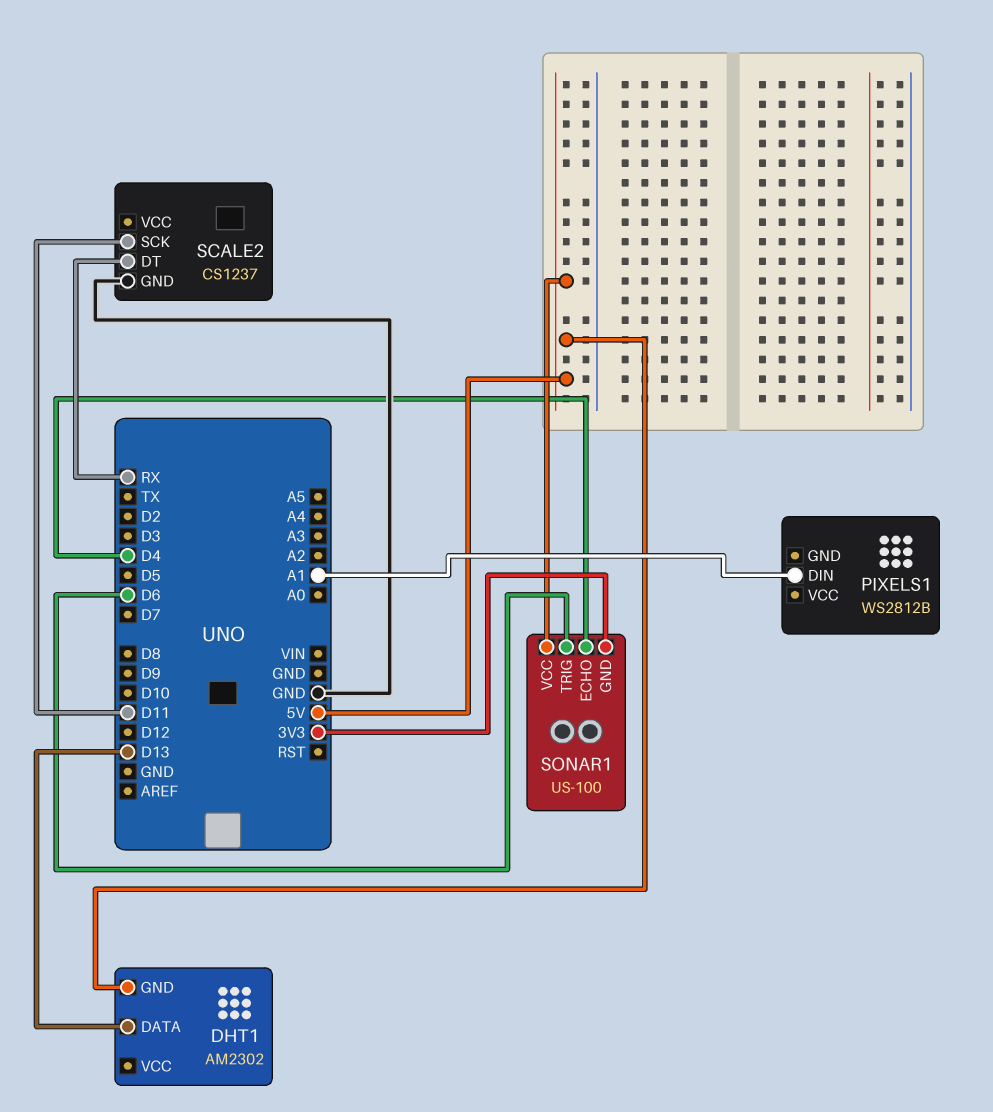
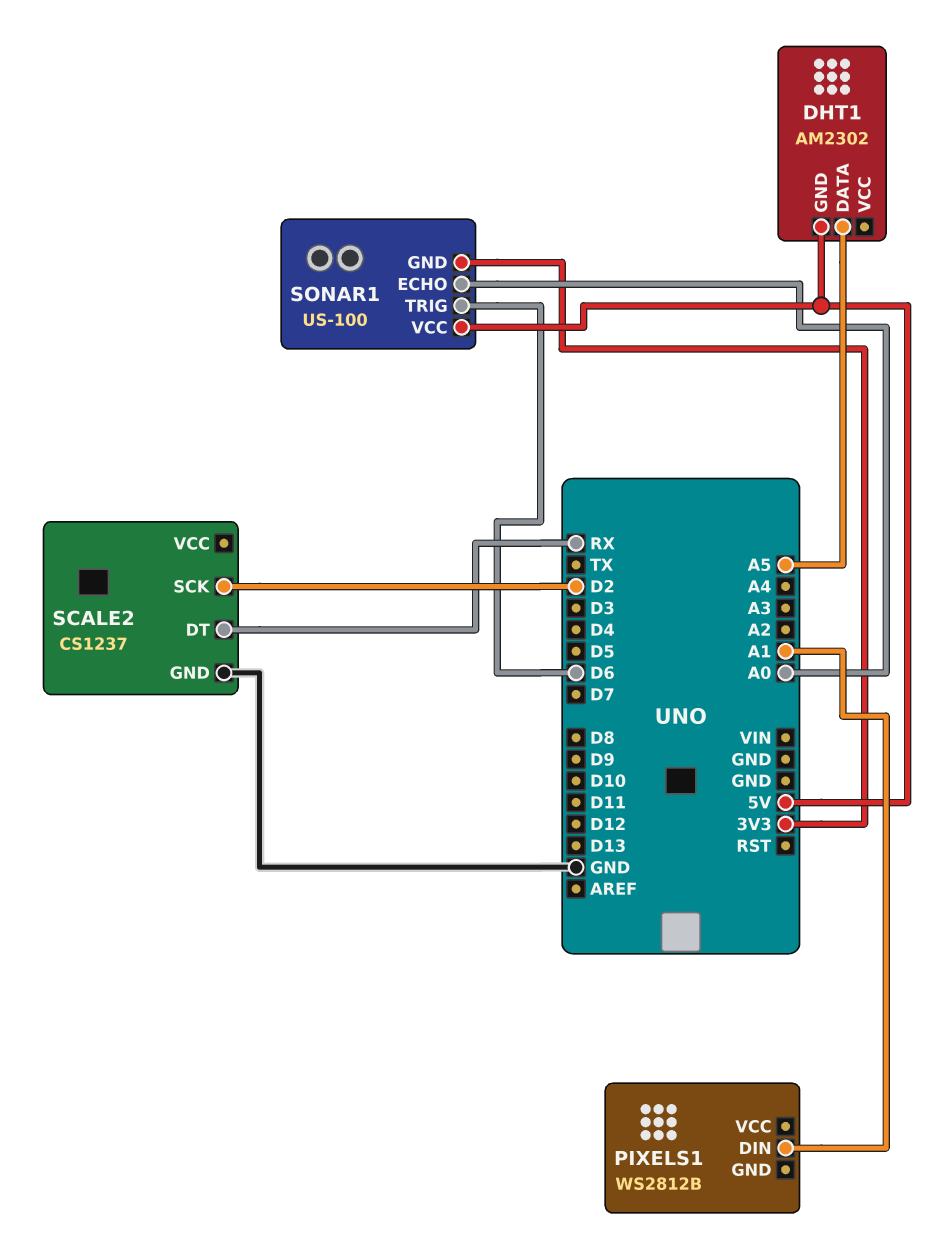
DHT1 pin DATA: D13 -> A5
SCALE2 pin SCK: D11 -> D2
SONAR1 pin ECHO: D4 -> A0

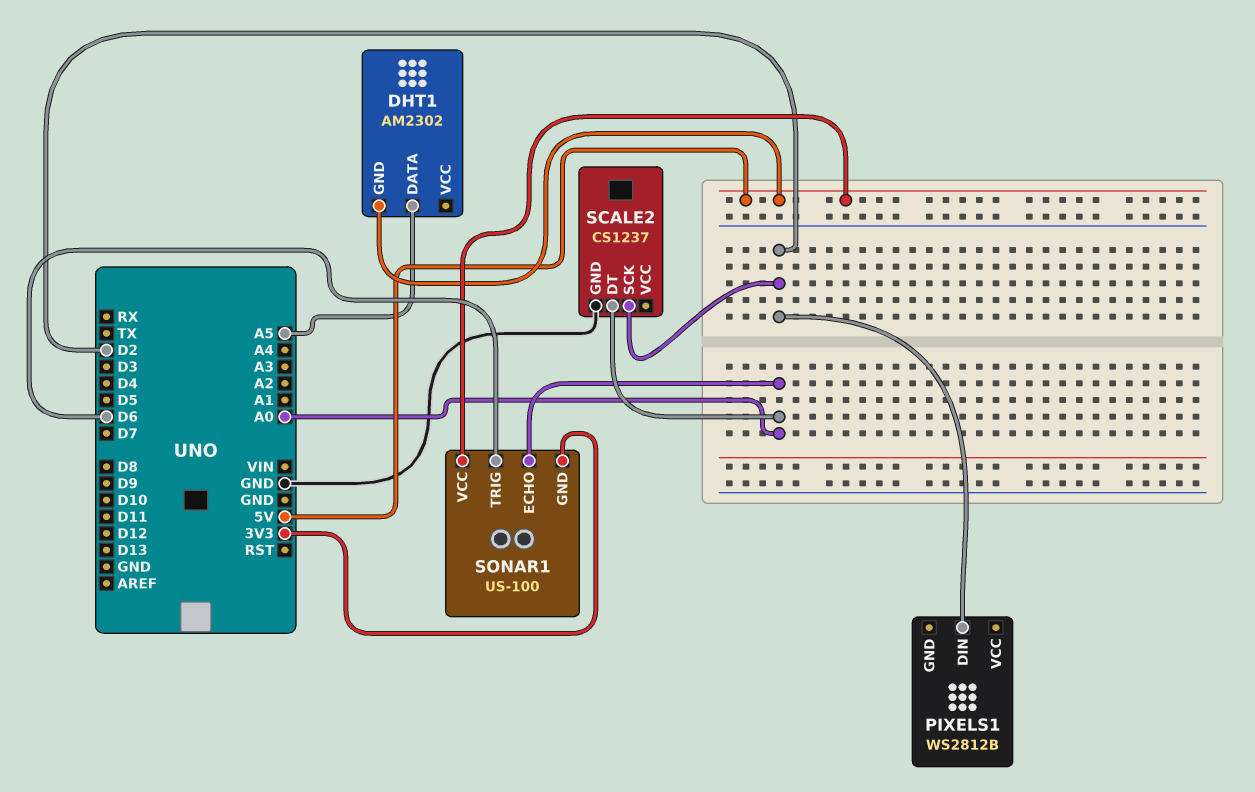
PIXELS1 pin DIN: A1 -> D2
SCALE2 pin DT: RX -> A0

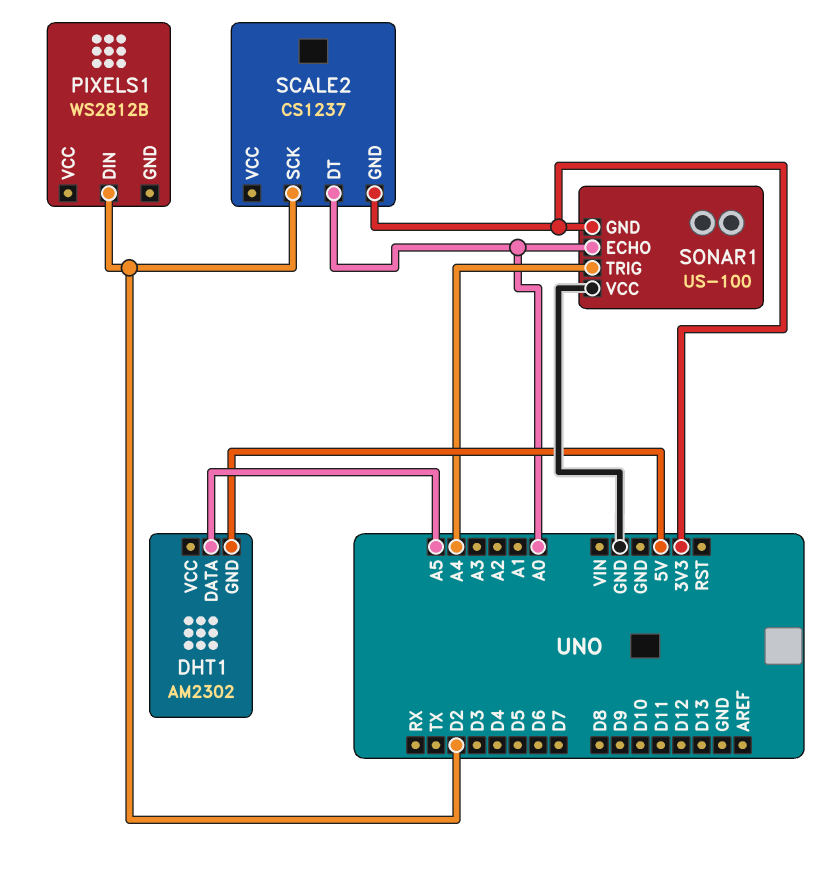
SCALE2 pin GND: GND -> 3V3
SONAR1 pin TRIG: D6 -> A4
SONAR1 pin VCC: 5V -> GND

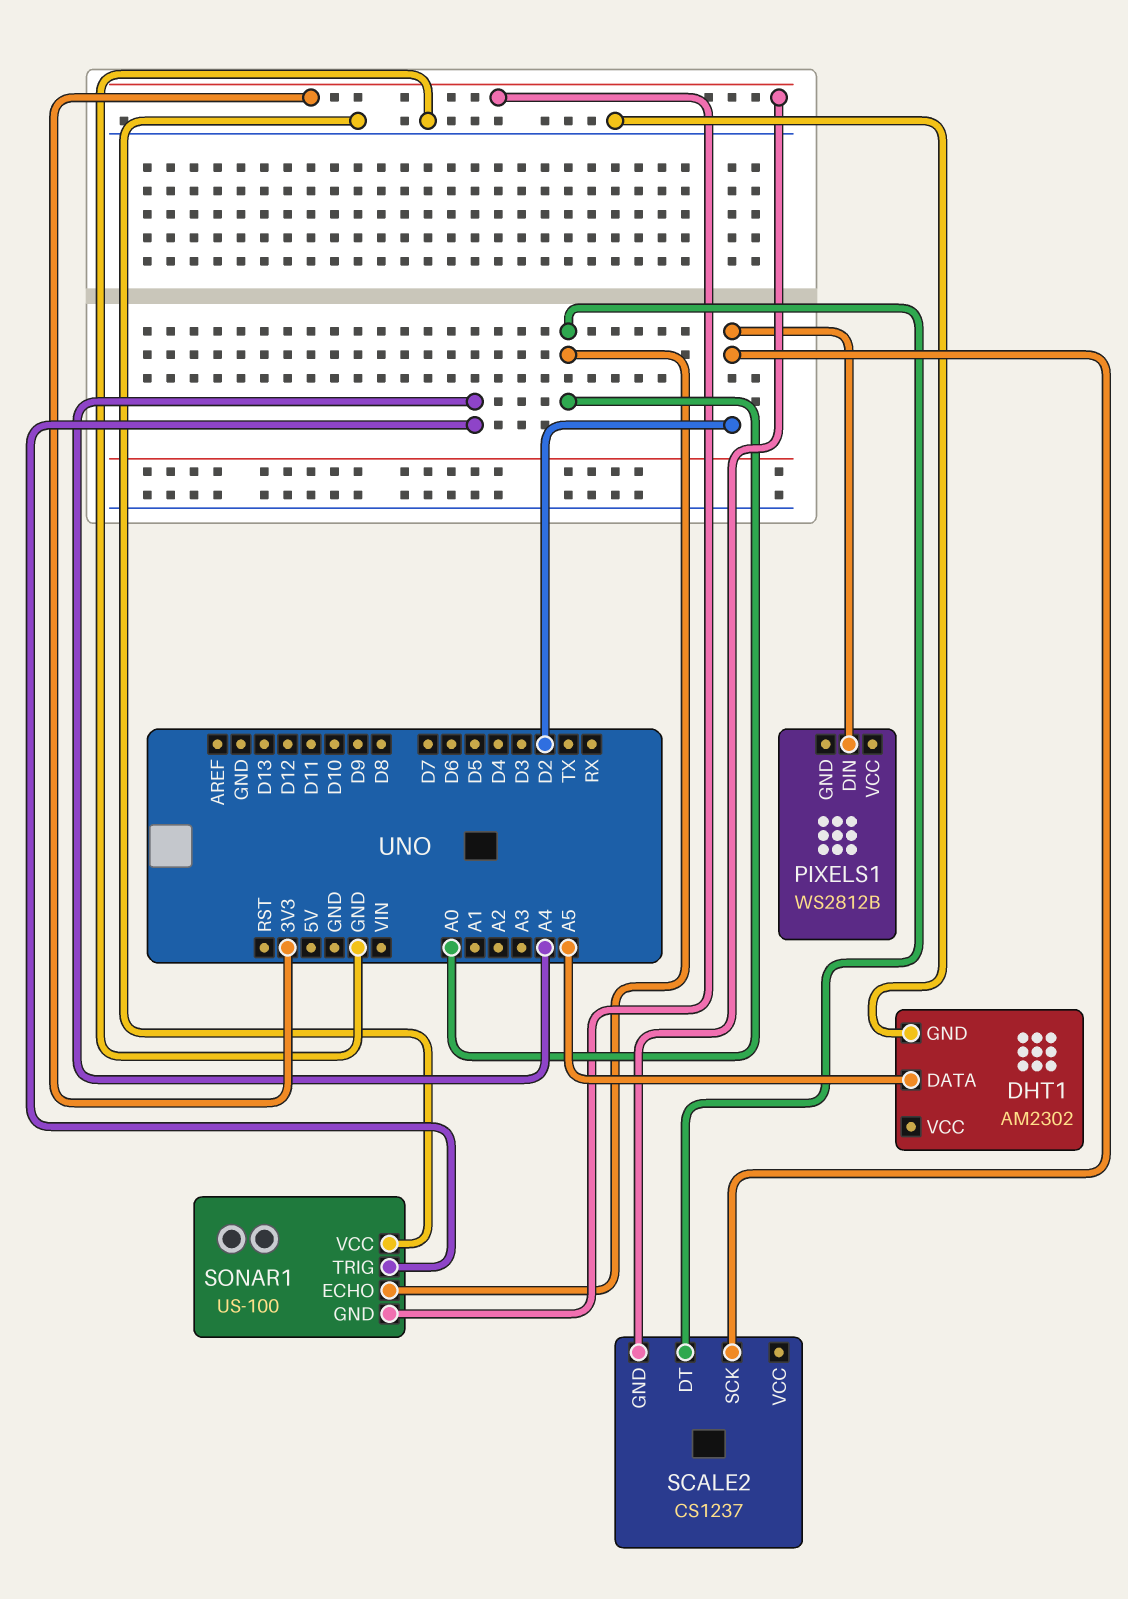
DHT1 pin GND: 5V -> GND

